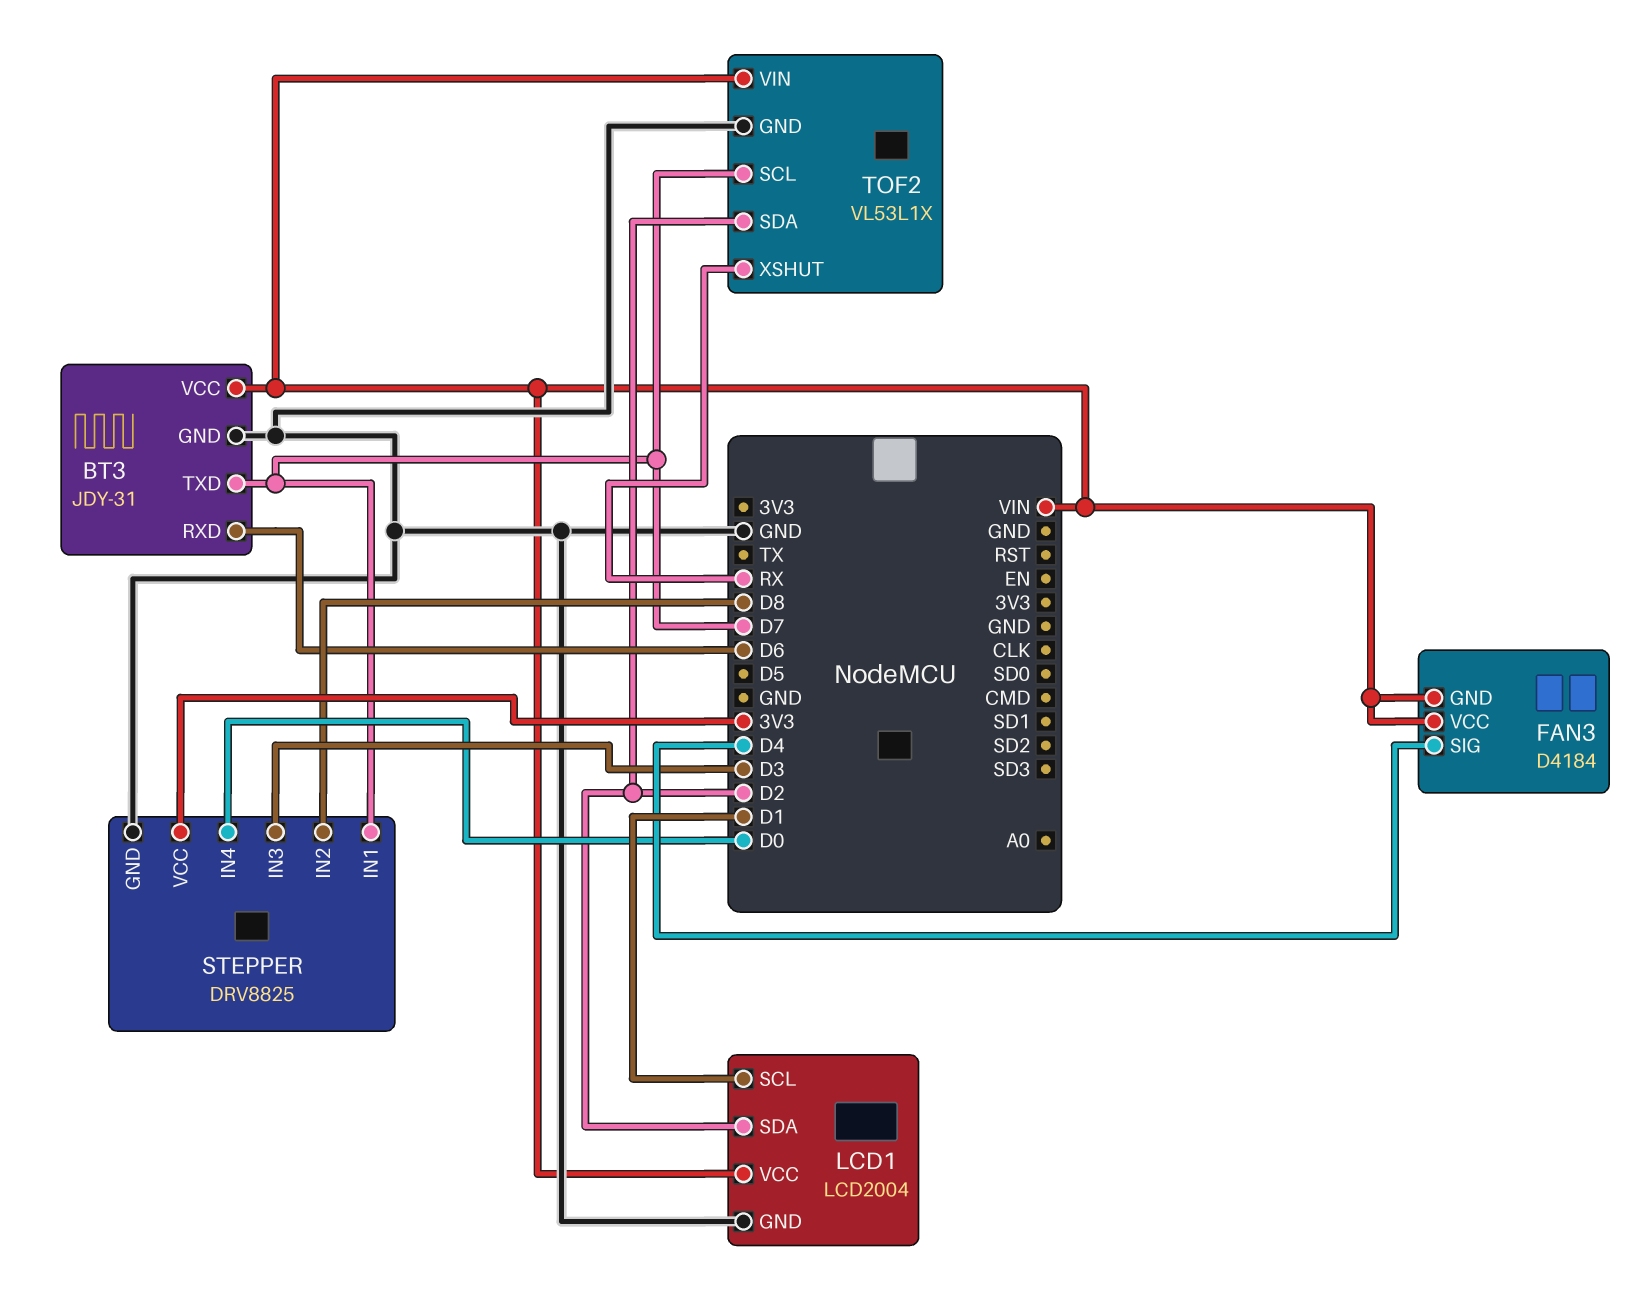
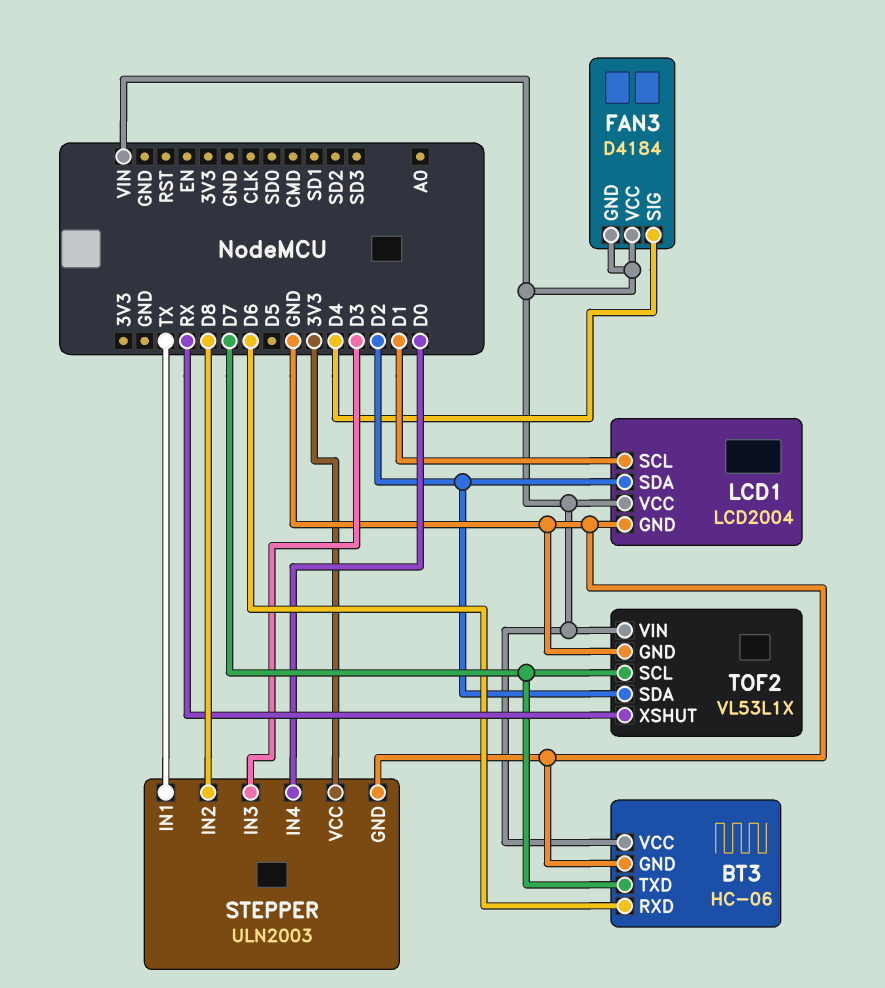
BT3: JDY-31 -> HC-06
STEPPER: DRV8825 -> ULN2003
STEPPER pin IN1: D7 -> TX

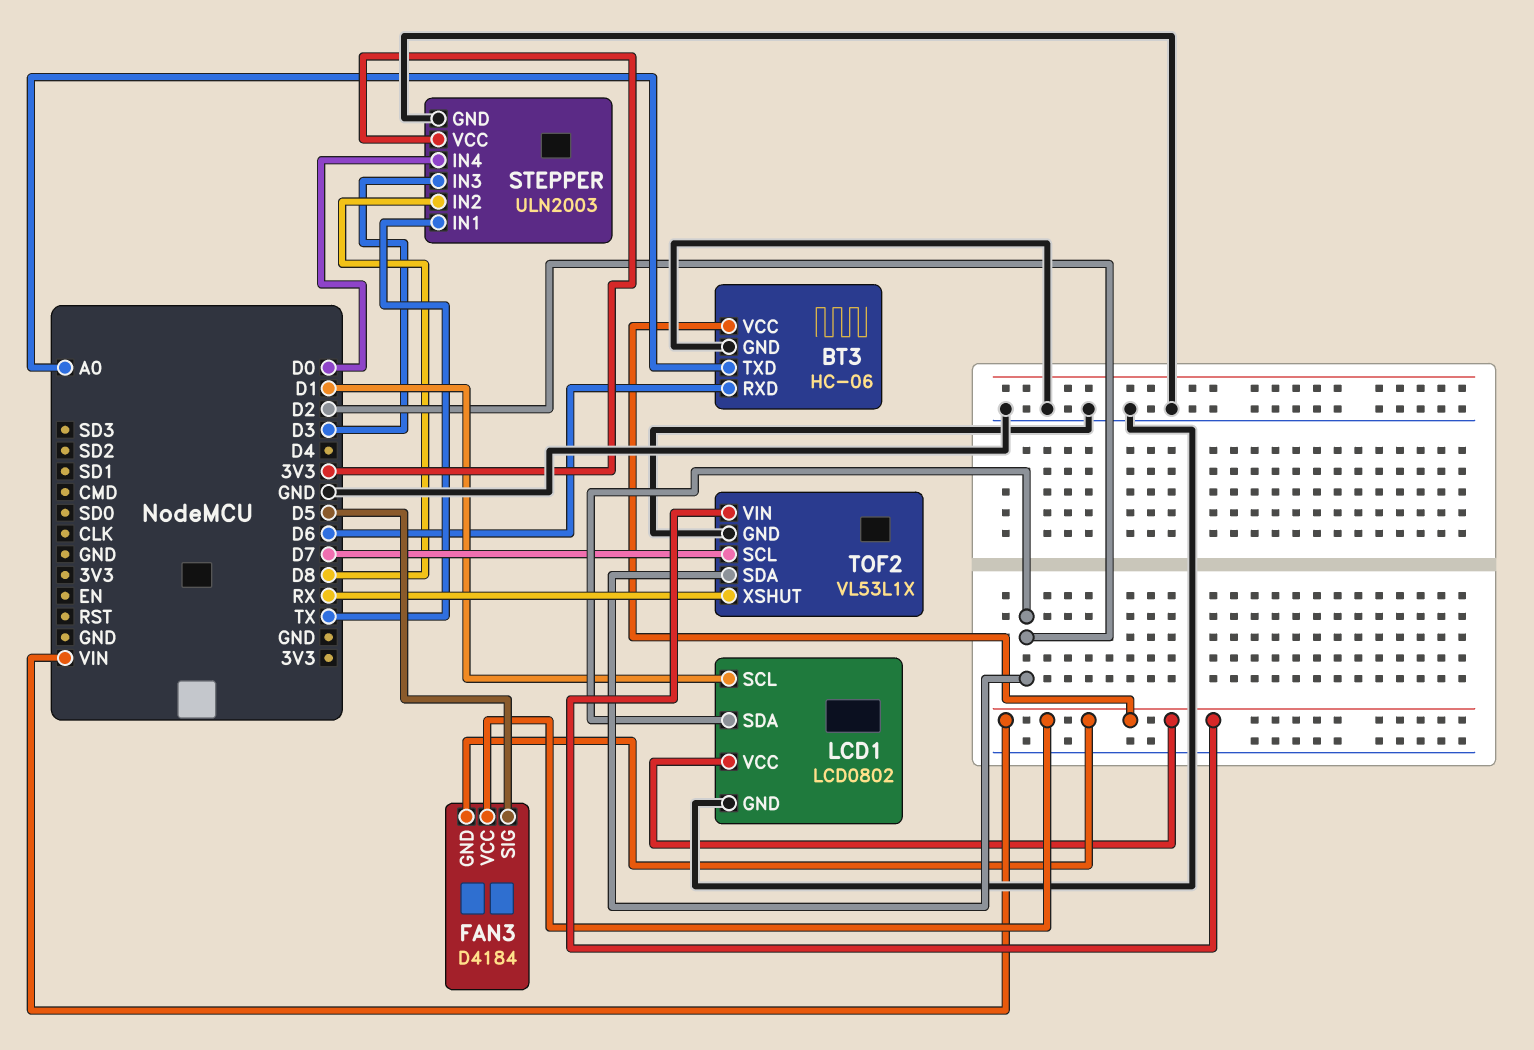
BT3 pin TXD: D7 -> A0
FAN3 pin SIG: D4 -> D5
LCD1: LCD2004 -> LCD0802

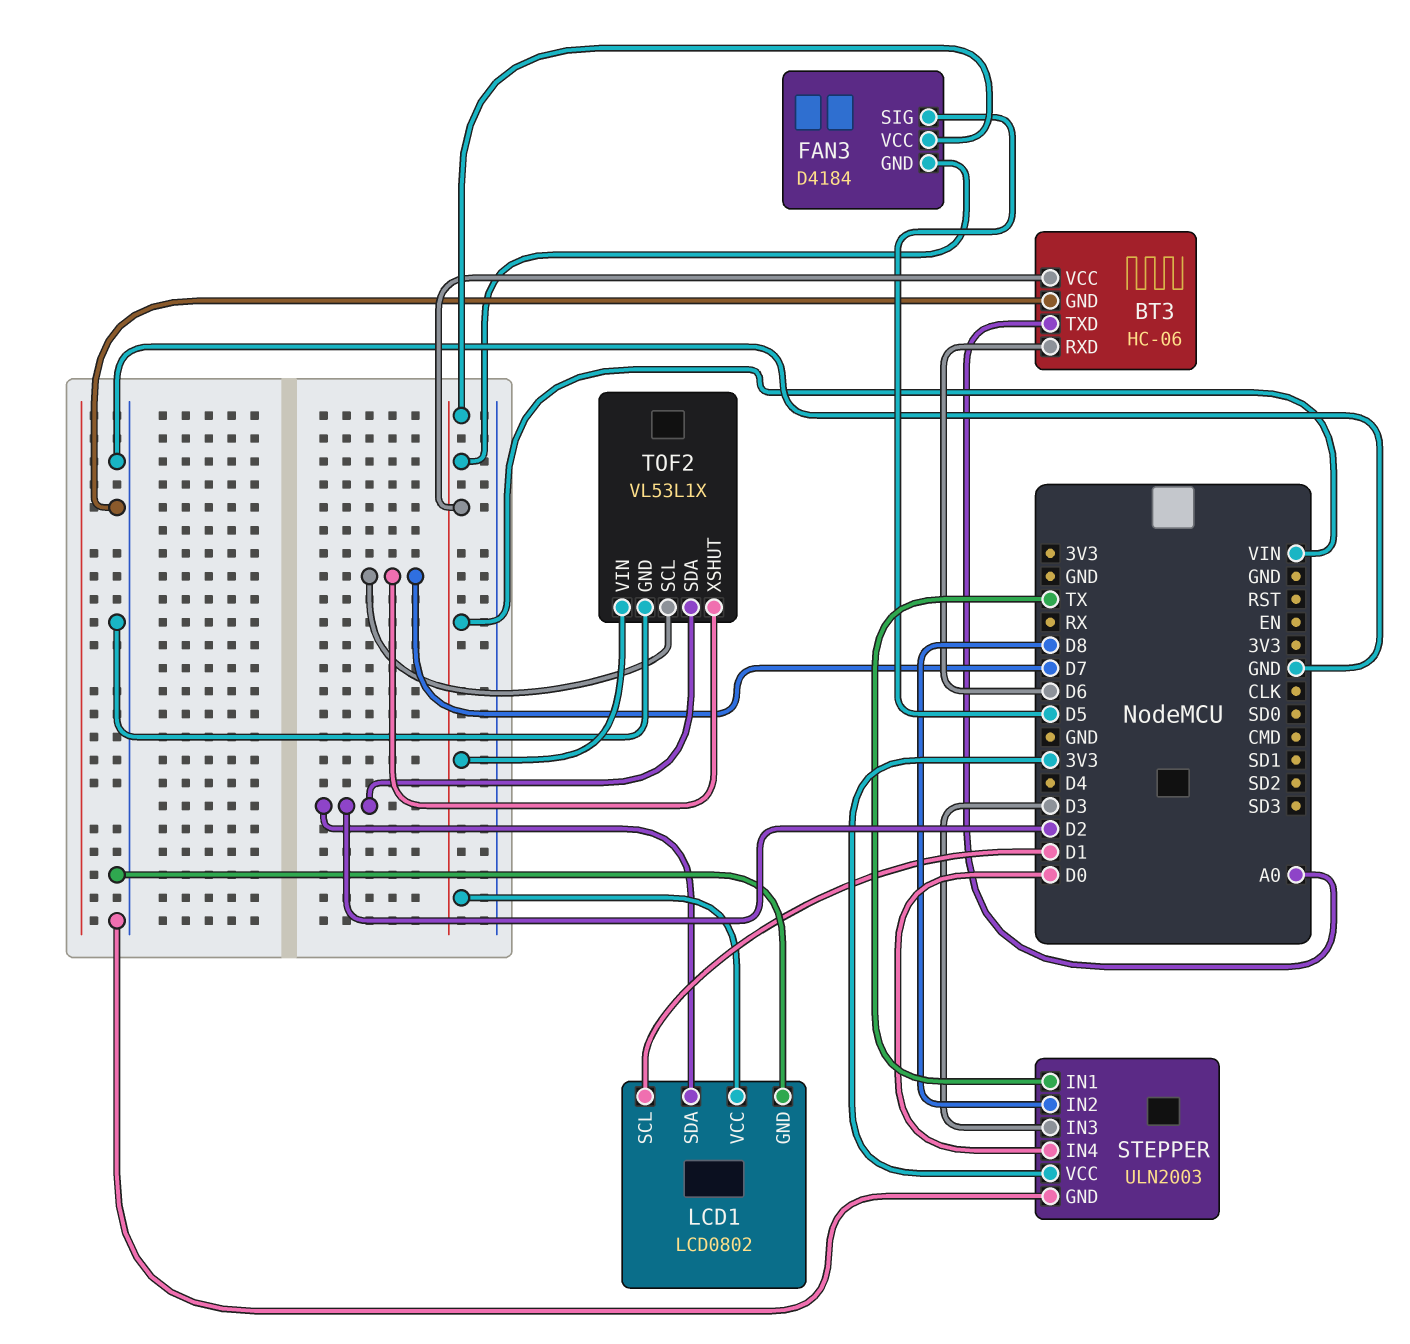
TOF2 pin XSHUT: RX -> D7

